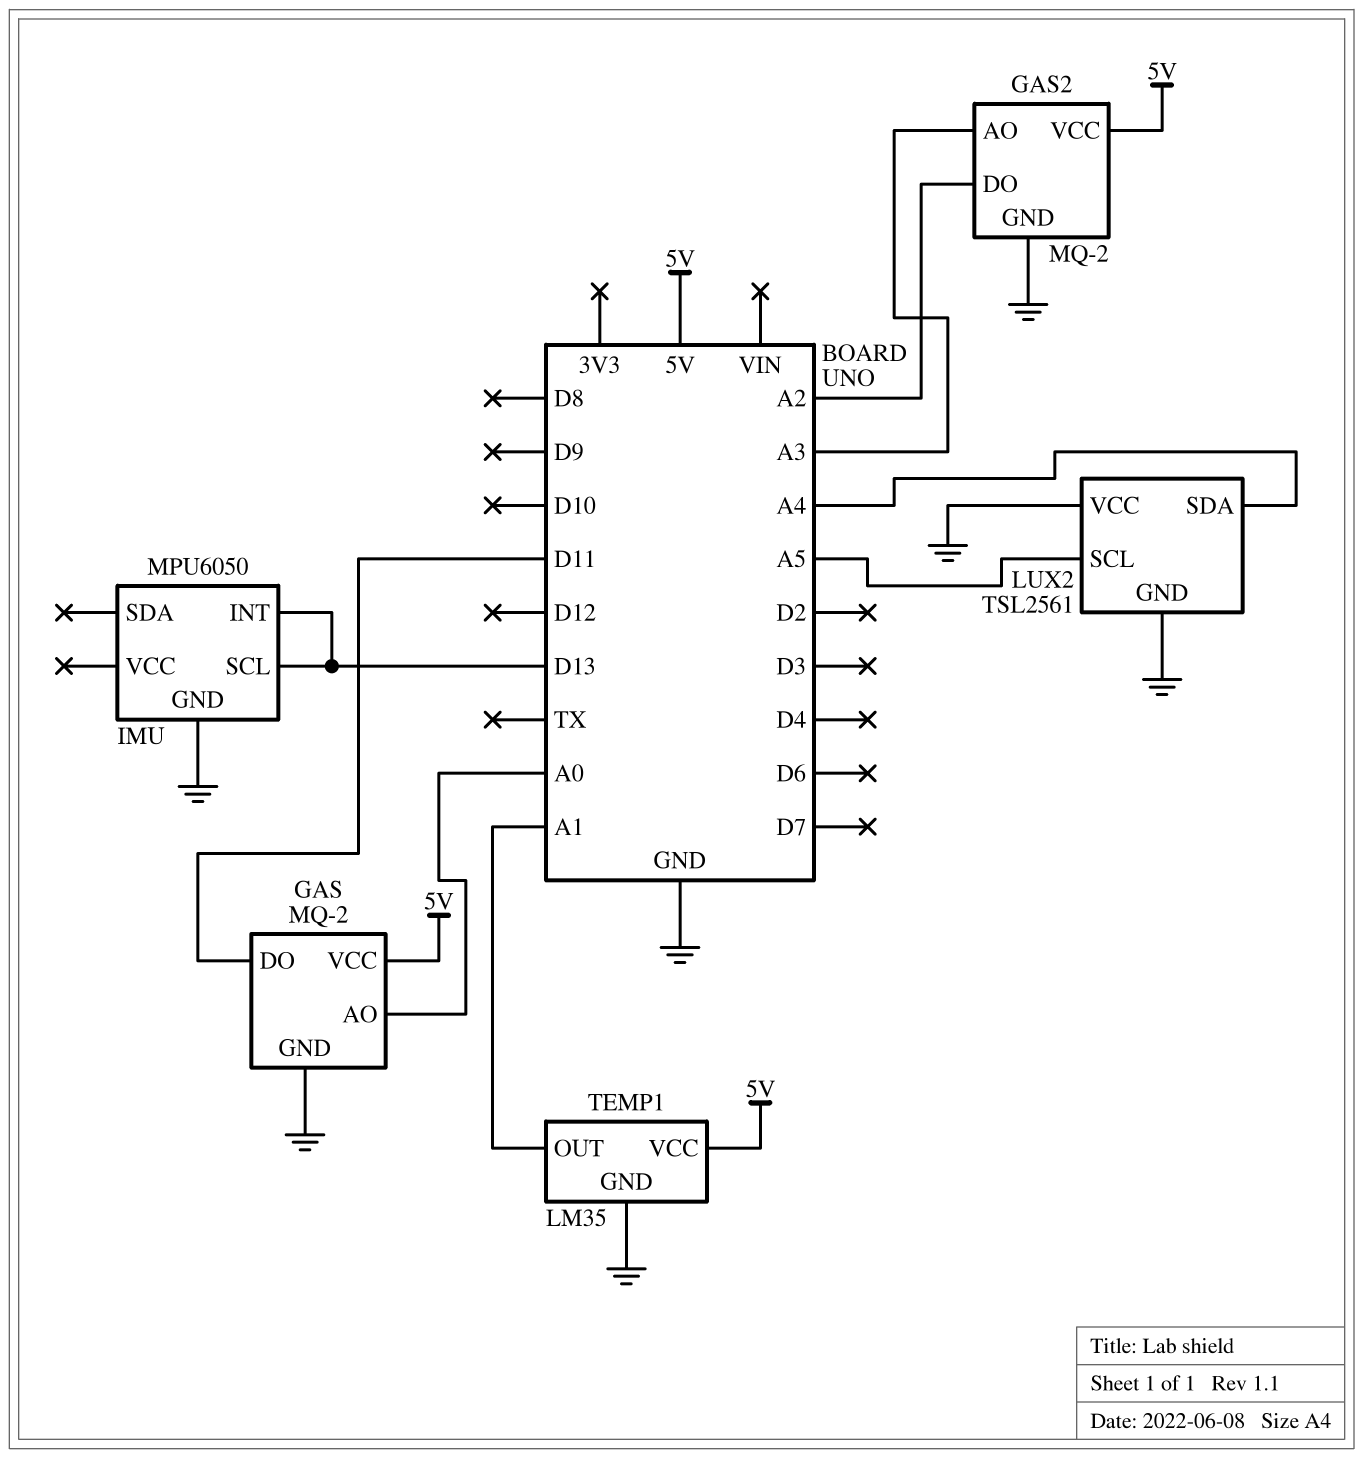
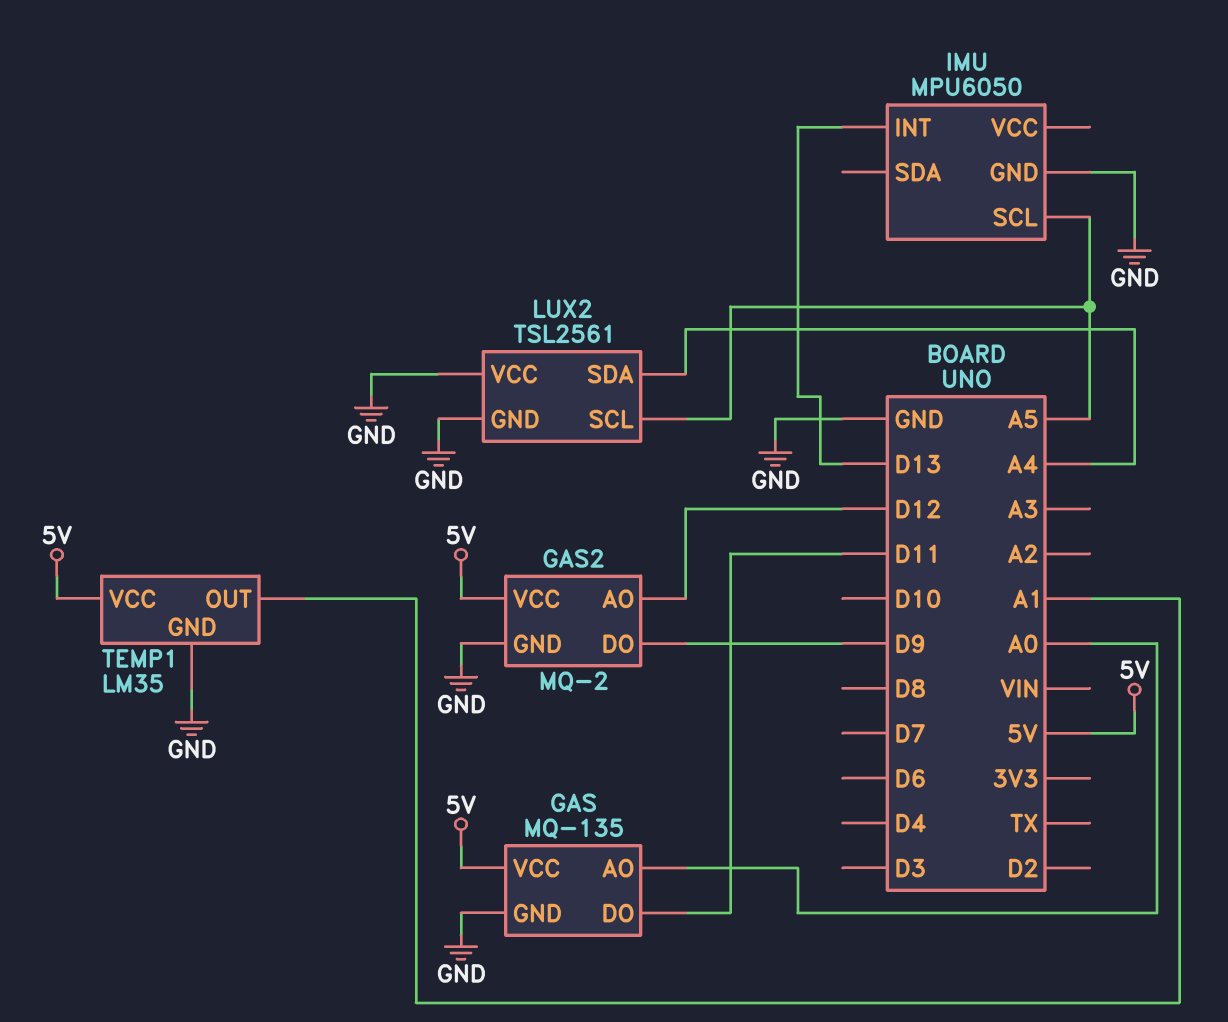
GAS: MQ-2 -> MQ-135
GAS2 pin AO: A3 -> D12
GAS2 pin DO: A2 -> D9
IMU pin SCL: D13 -> A5

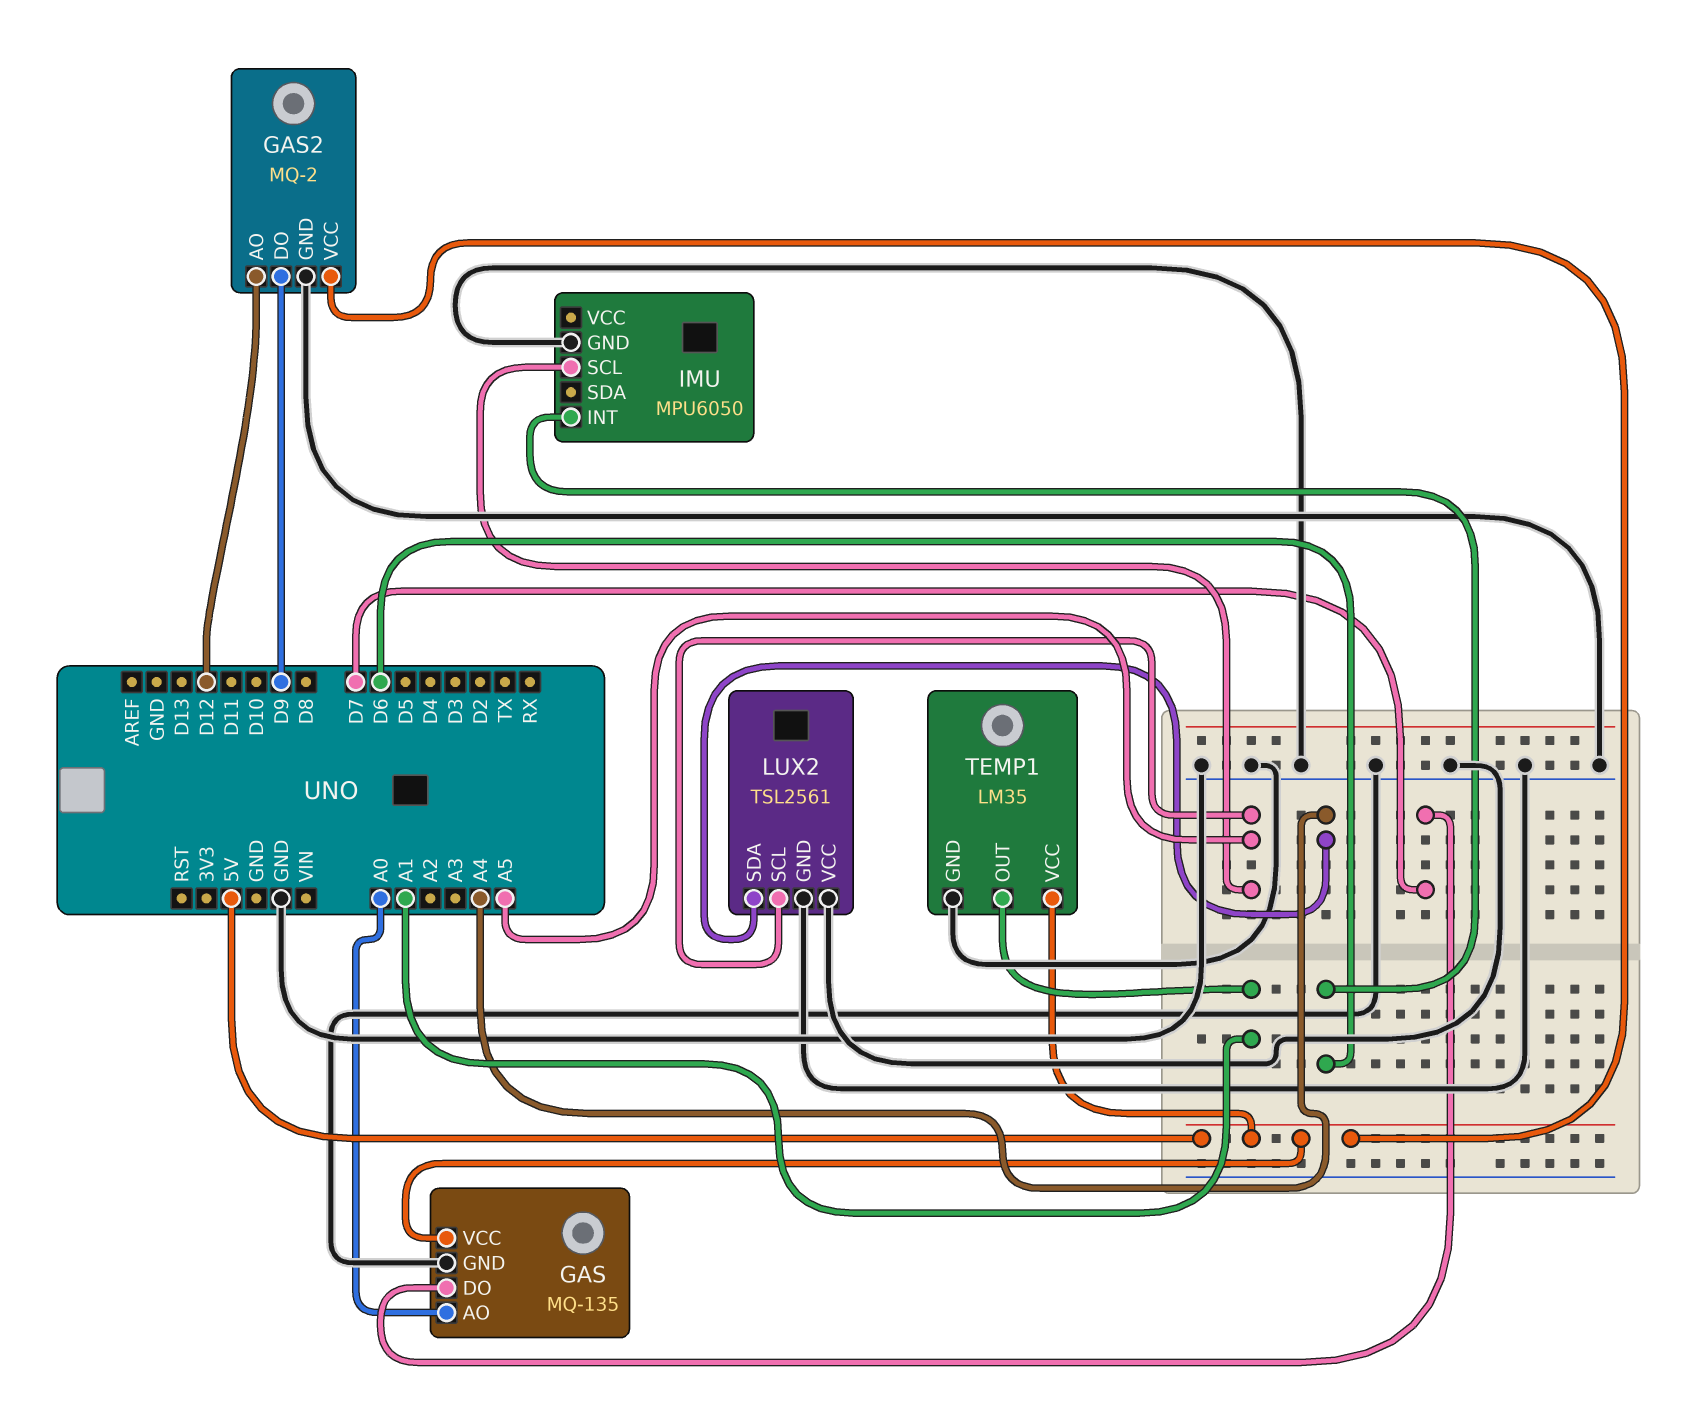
GAS pin DO: D11 -> D7
IMU pin INT: D13 -> D6

